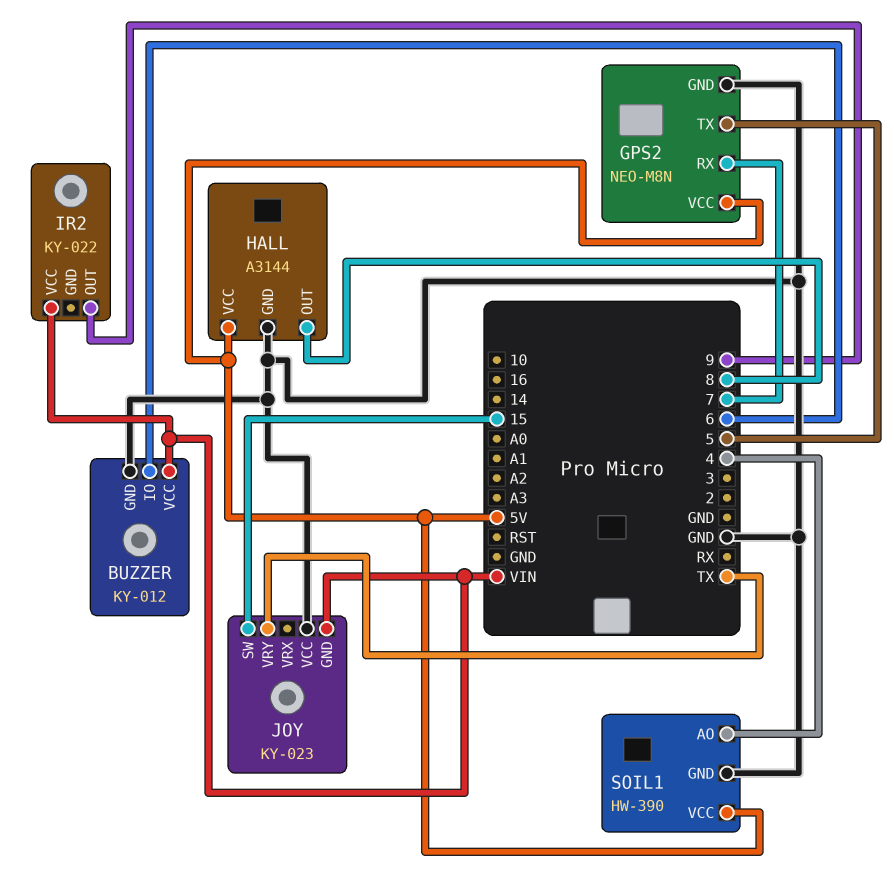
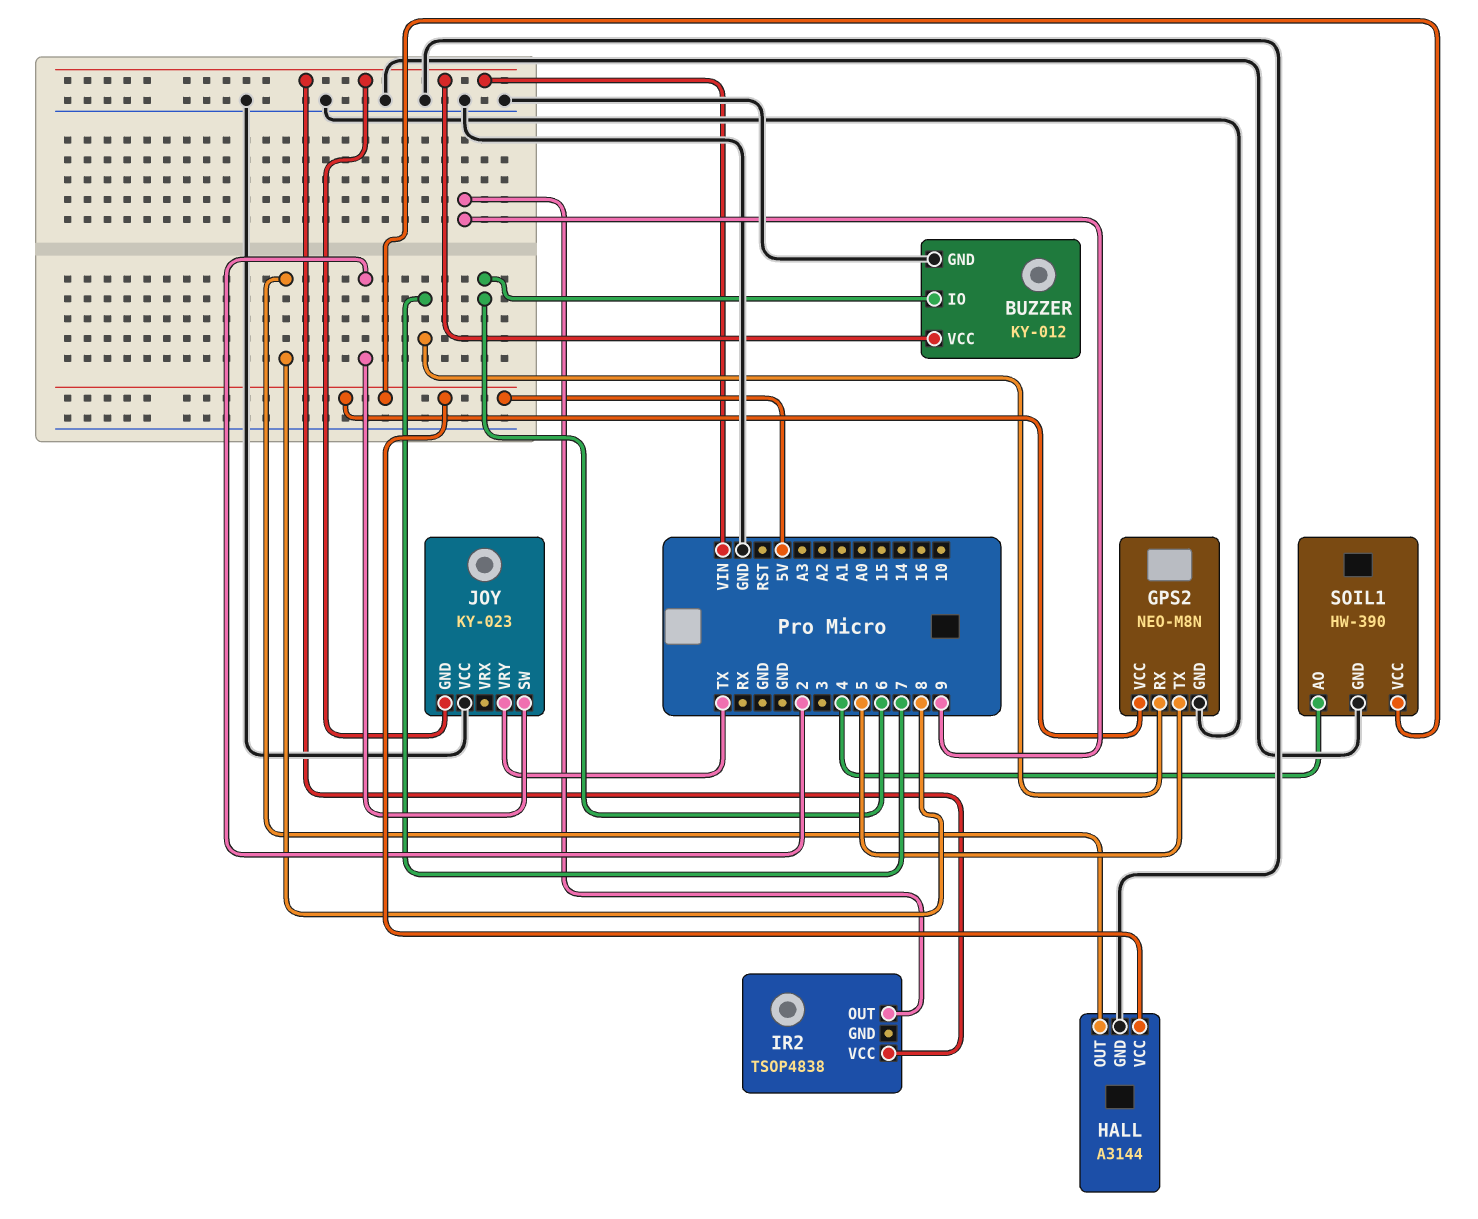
IR2: KY-022 -> TSOP4838
JOY pin SW: 15 -> 2

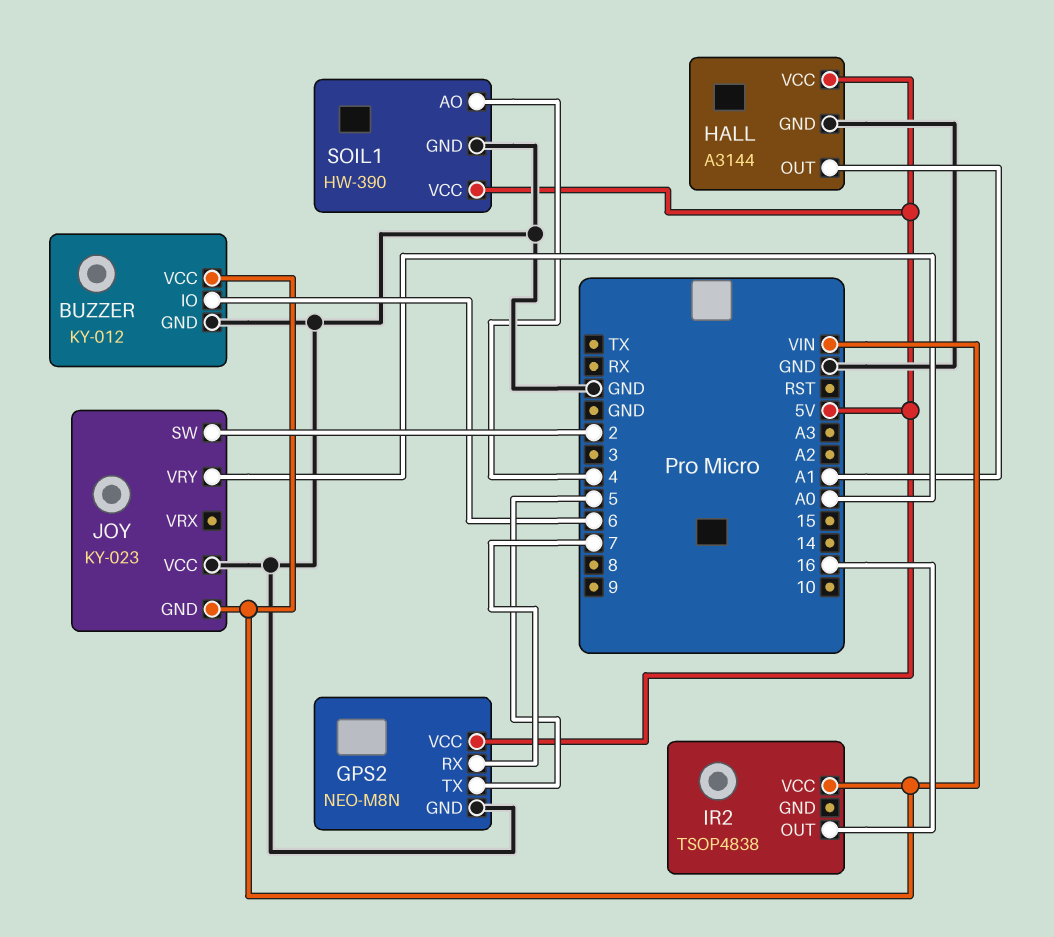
HALL pin OUT: 8 -> A1
IR2 pin OUT: 9 -> 16
JOY pin VRY: TX -> A0

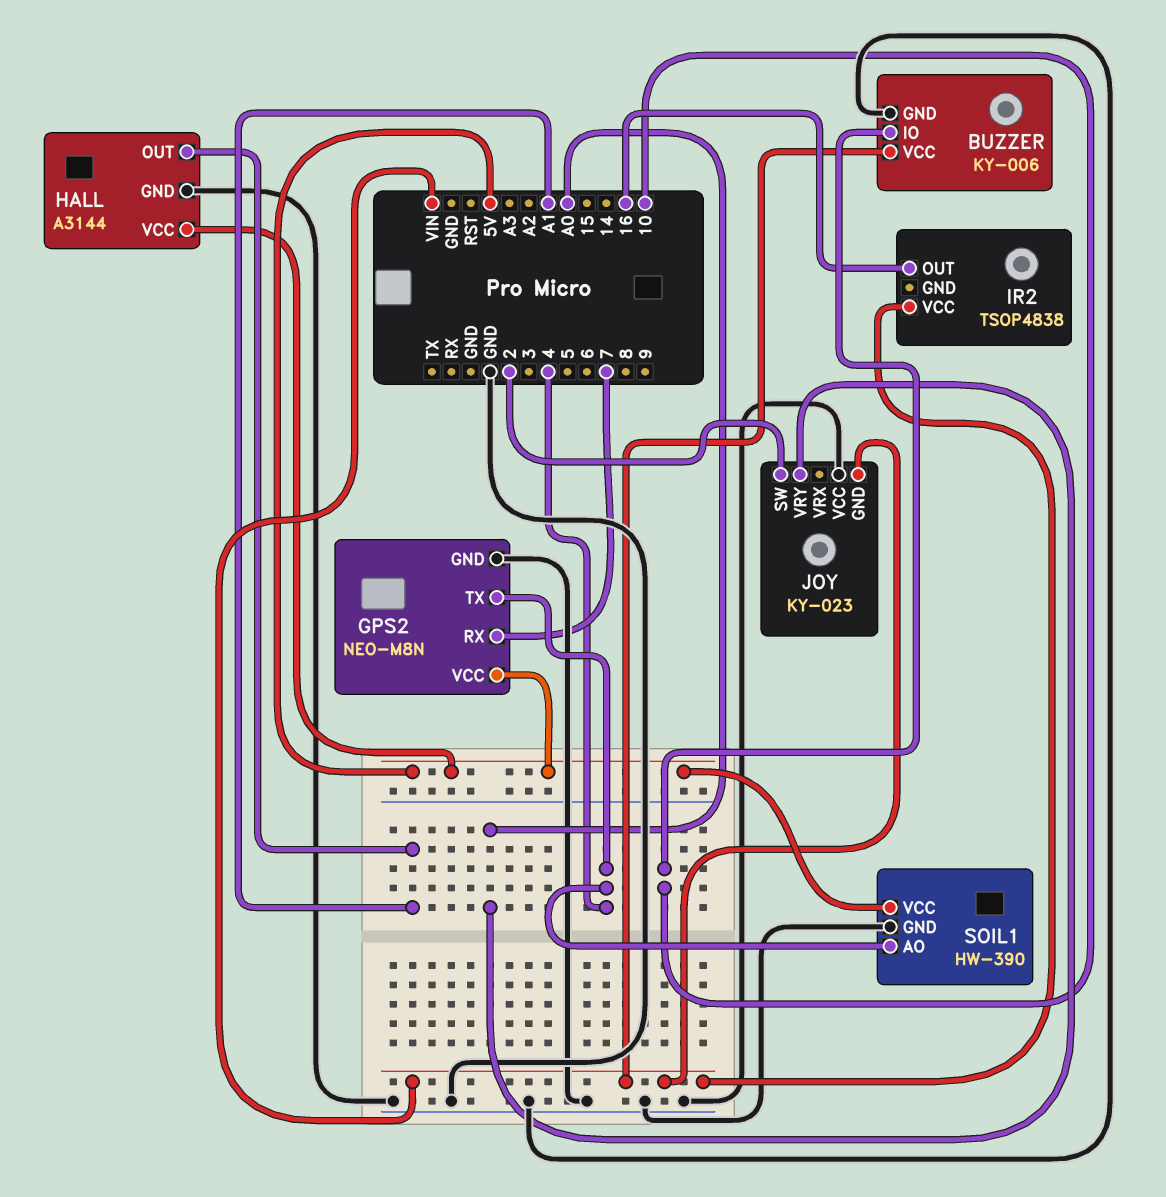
BUZZER: KY-012 -> KY-006
BUZZER pin IO: 6 -> 10
GPS2 pin TX: 5 -> 4

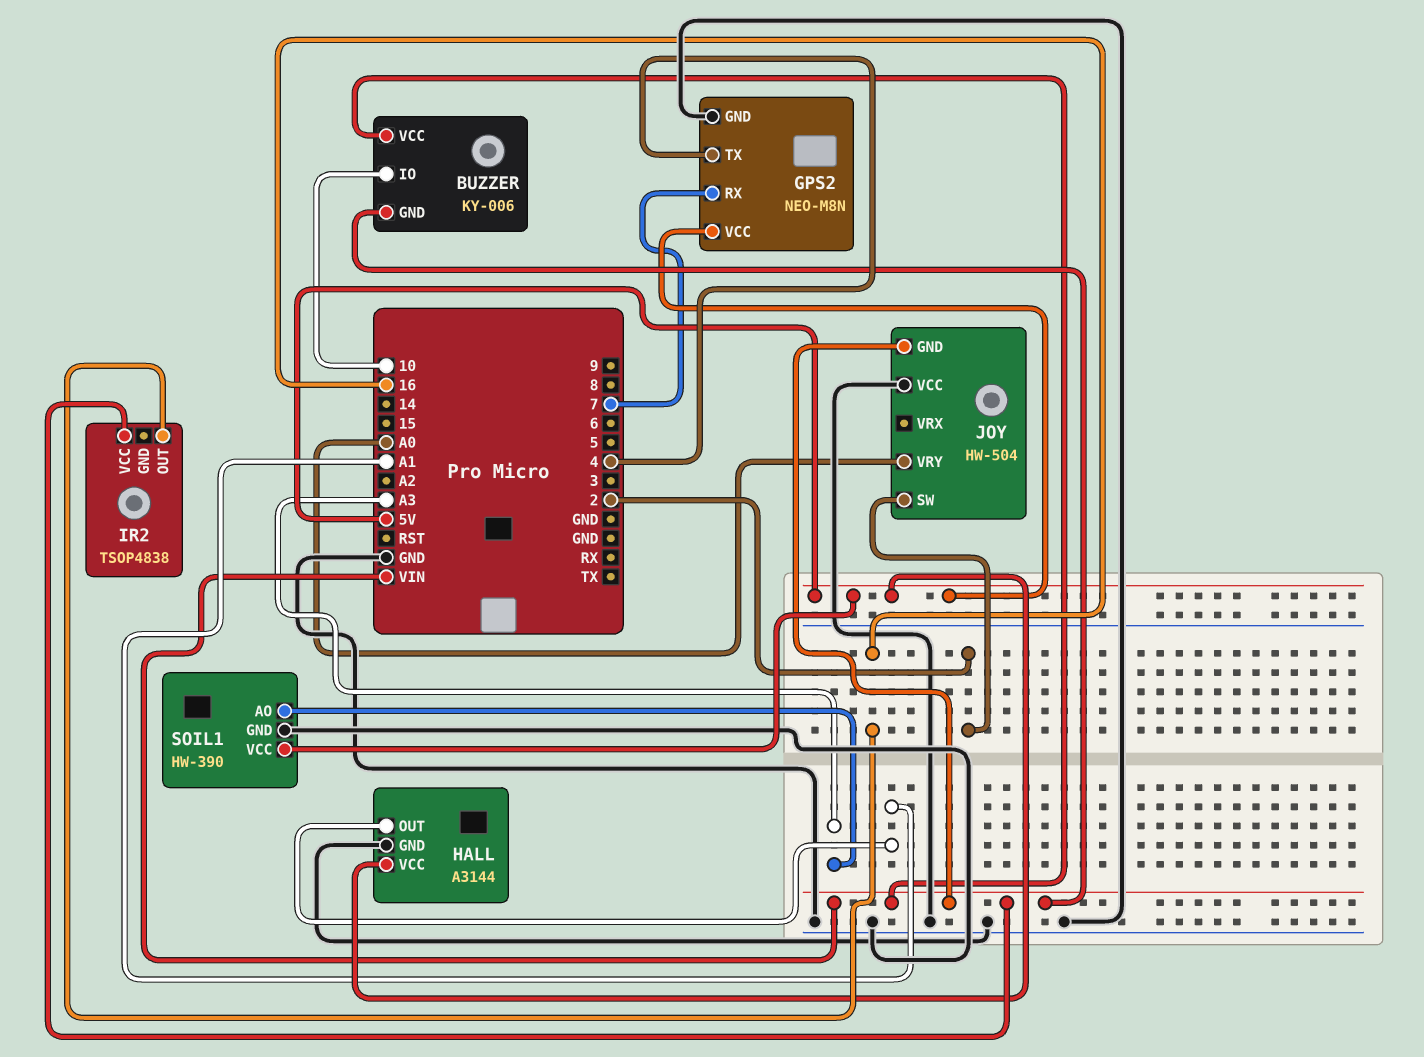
BUZZER pin GND: GND -> VIN
JOY: KY-023 -> HW-504
SOIL1 pin AO: 4 -> A3

